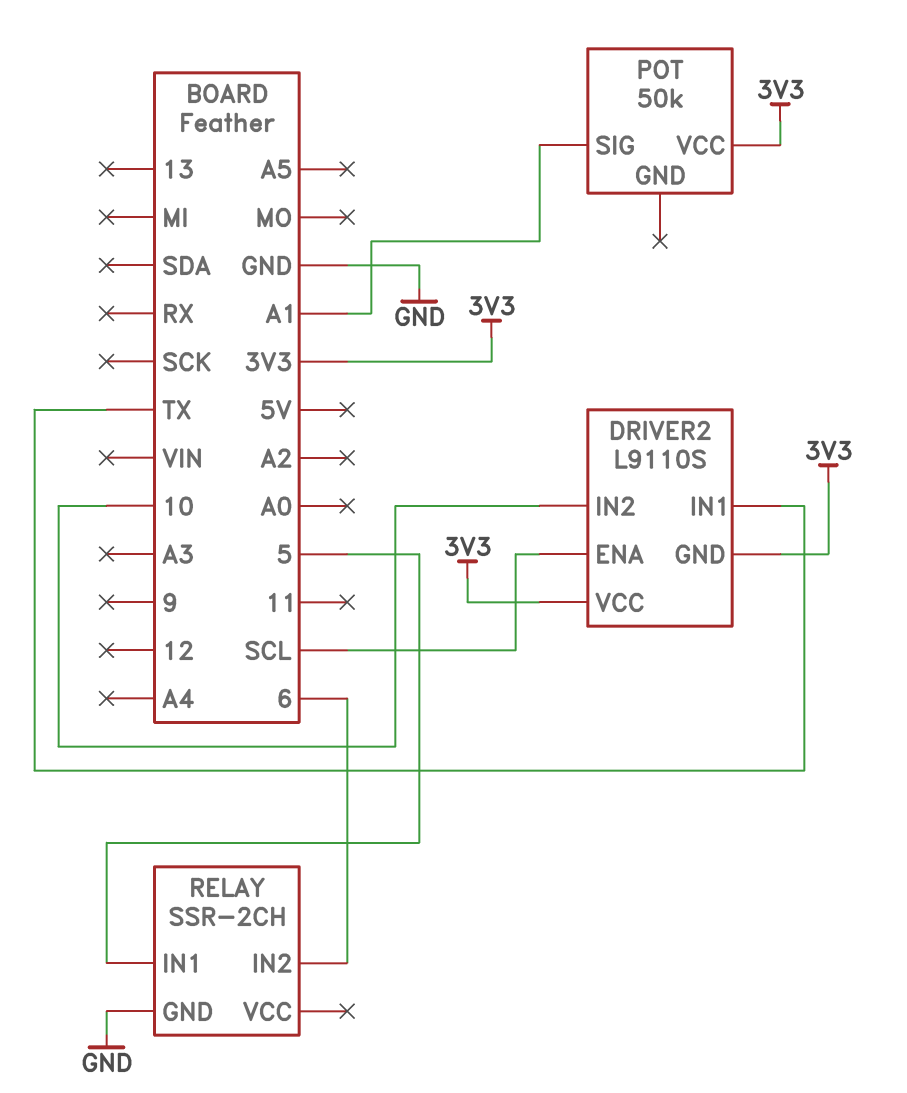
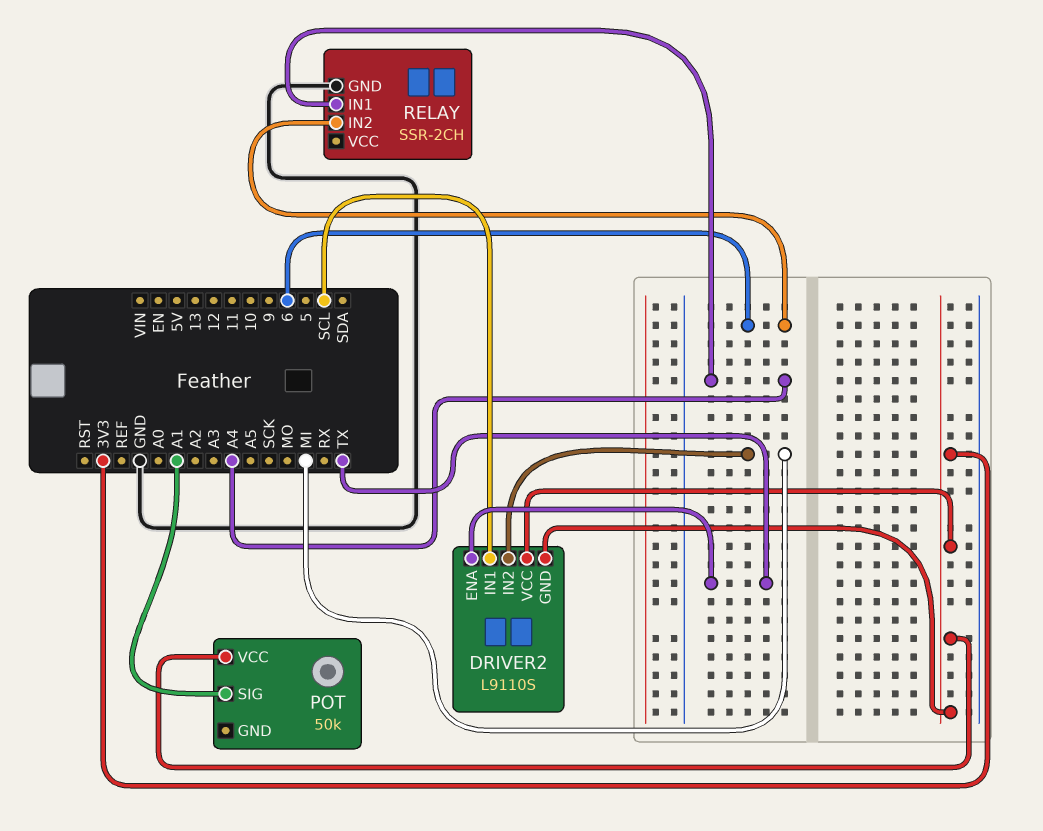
DRIVER2 pin ENA: SCL -> TX
DRIVER2 pin IN1: TX -> SCL
DRIVER2 pin IN2: 10 -> MI
RELAY pin IN1: 5 -> A4

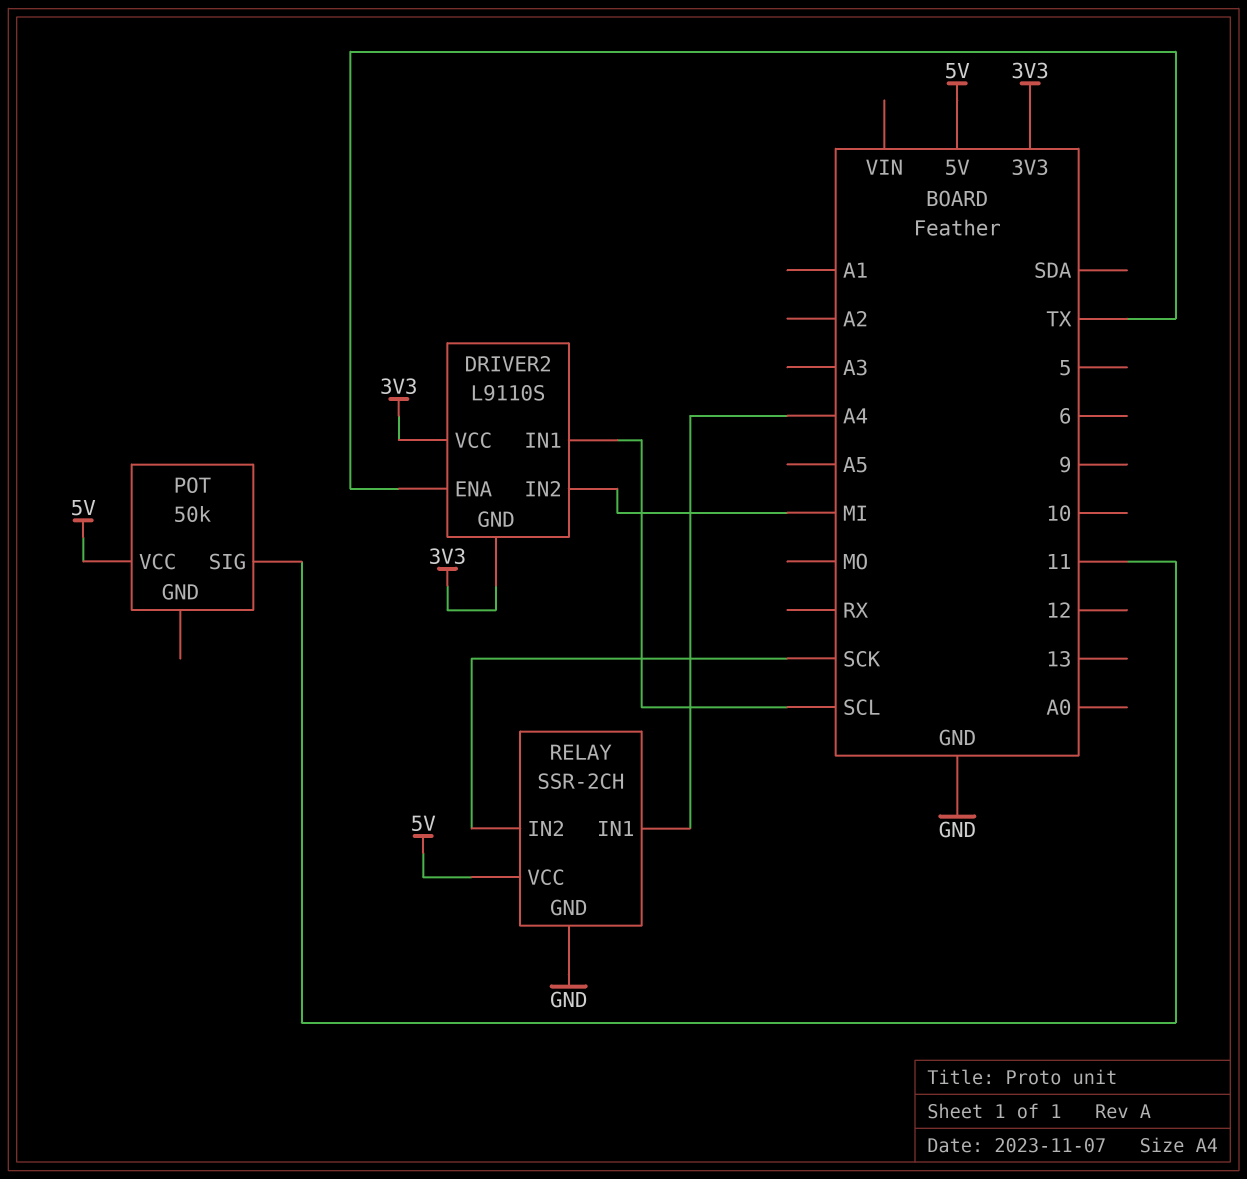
POT pin SIG: A1 -> 11
POT pin VCC: 3V3 -> 5V
RELAY pin IN2: 6 -> SCK
RELAY pin VCC: none -> 5V

